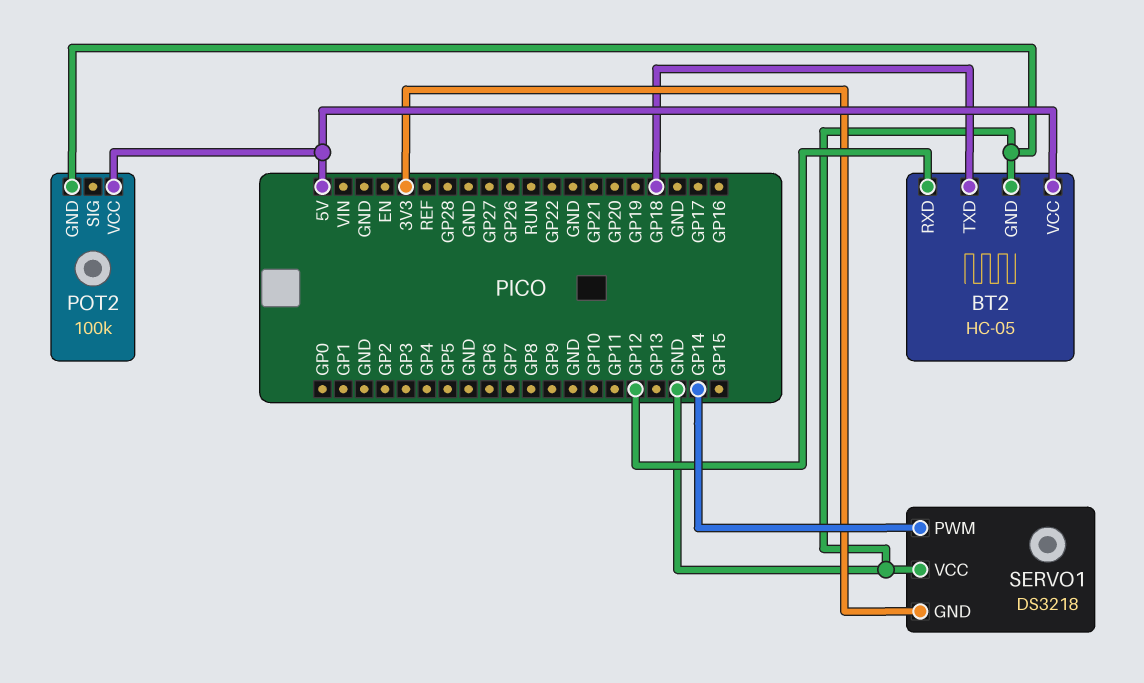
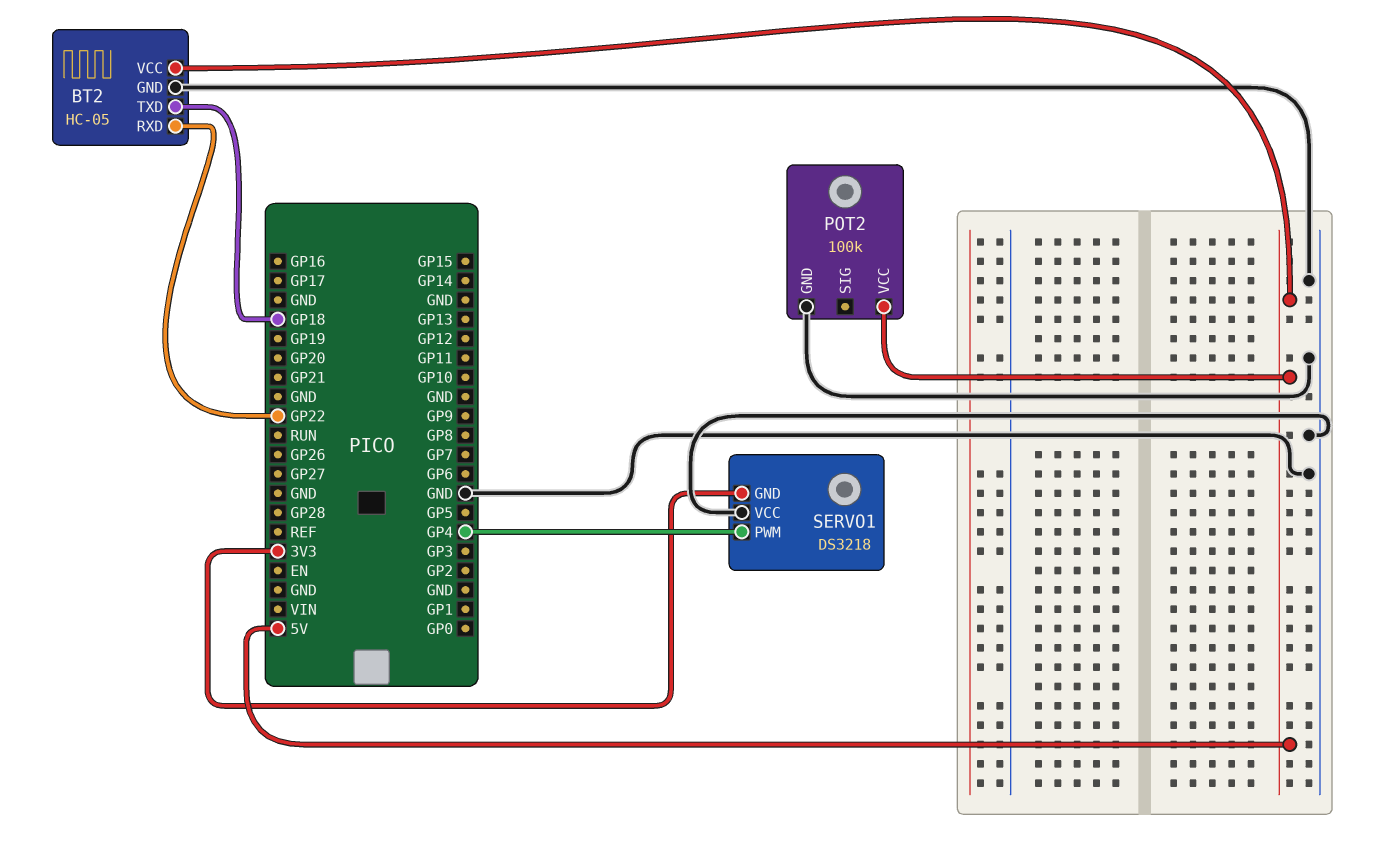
BT2 pin RXD: GP12 -> GP22
SERVO1 pin PWM: GP14 -> GP4

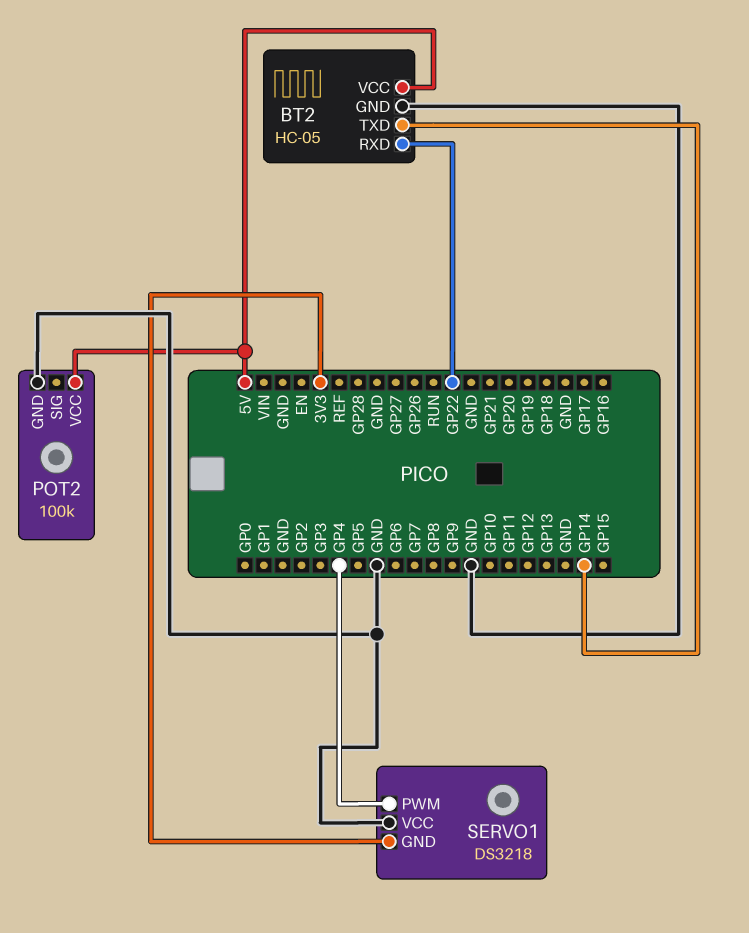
BT2 pin TXD: GP18 -> GP14

